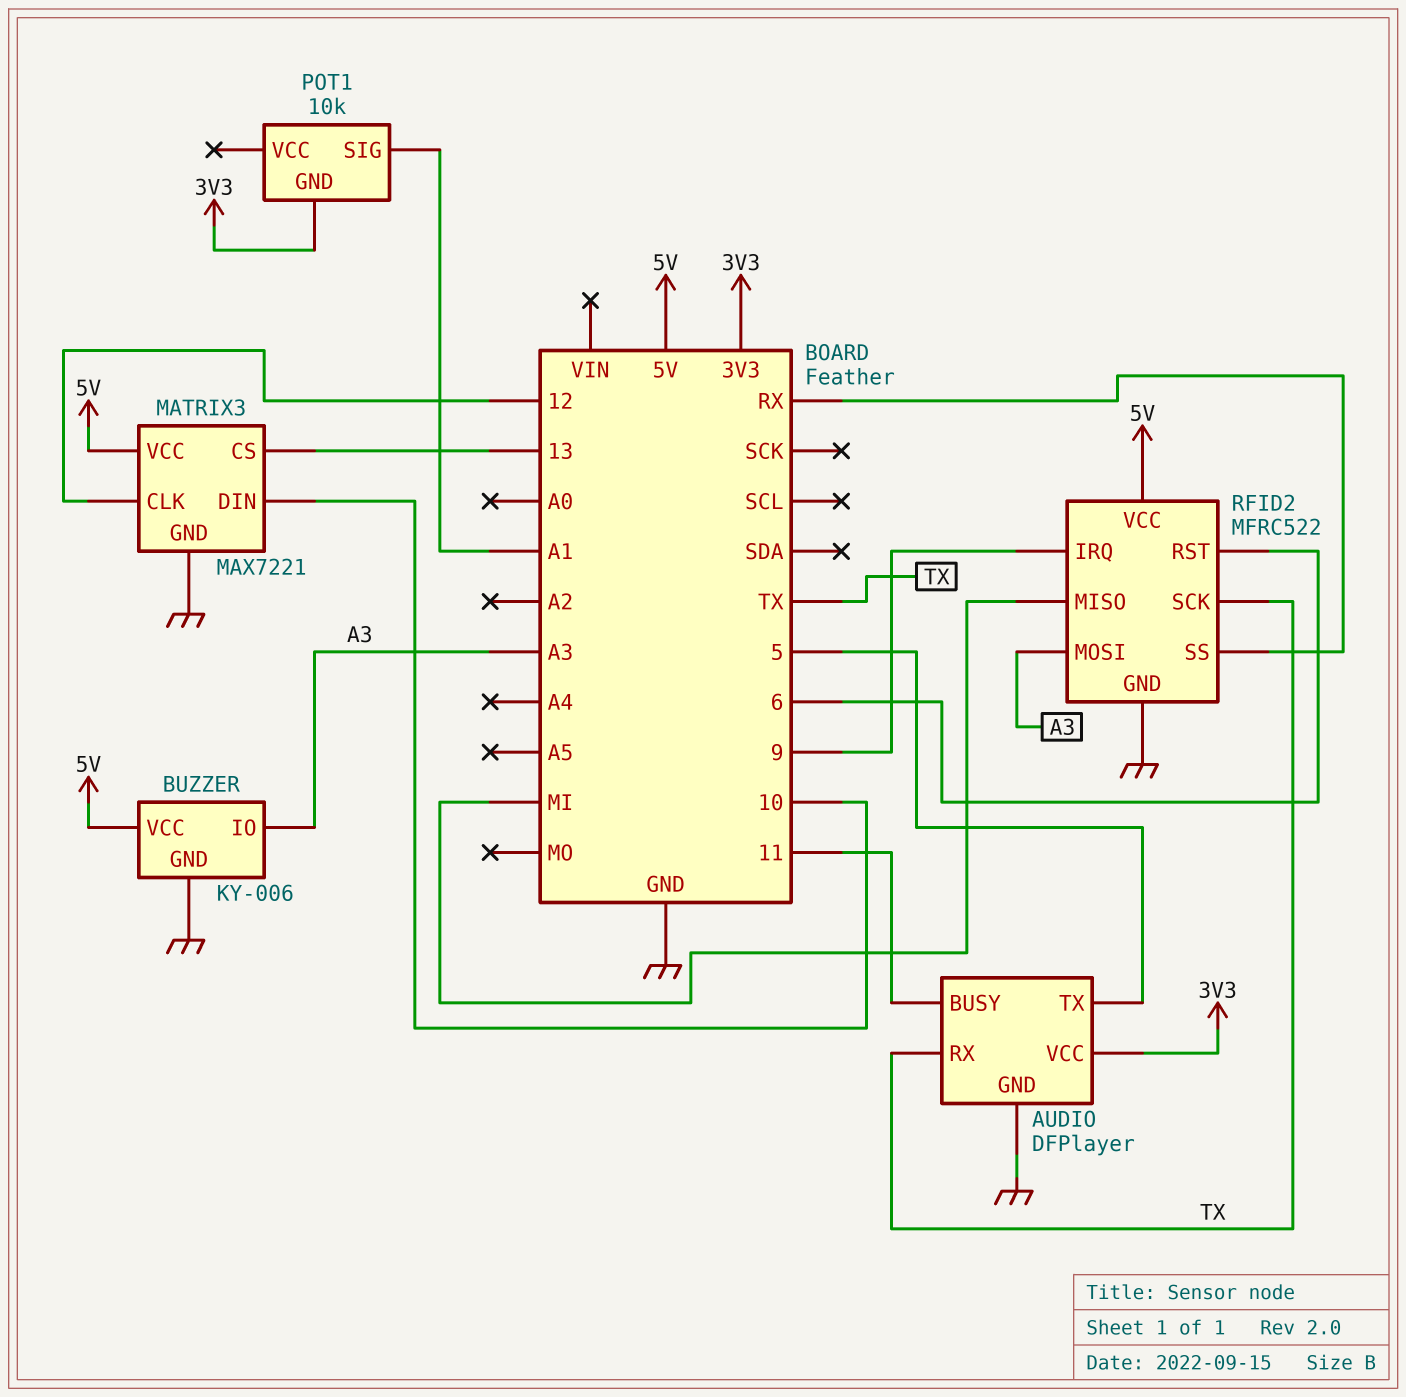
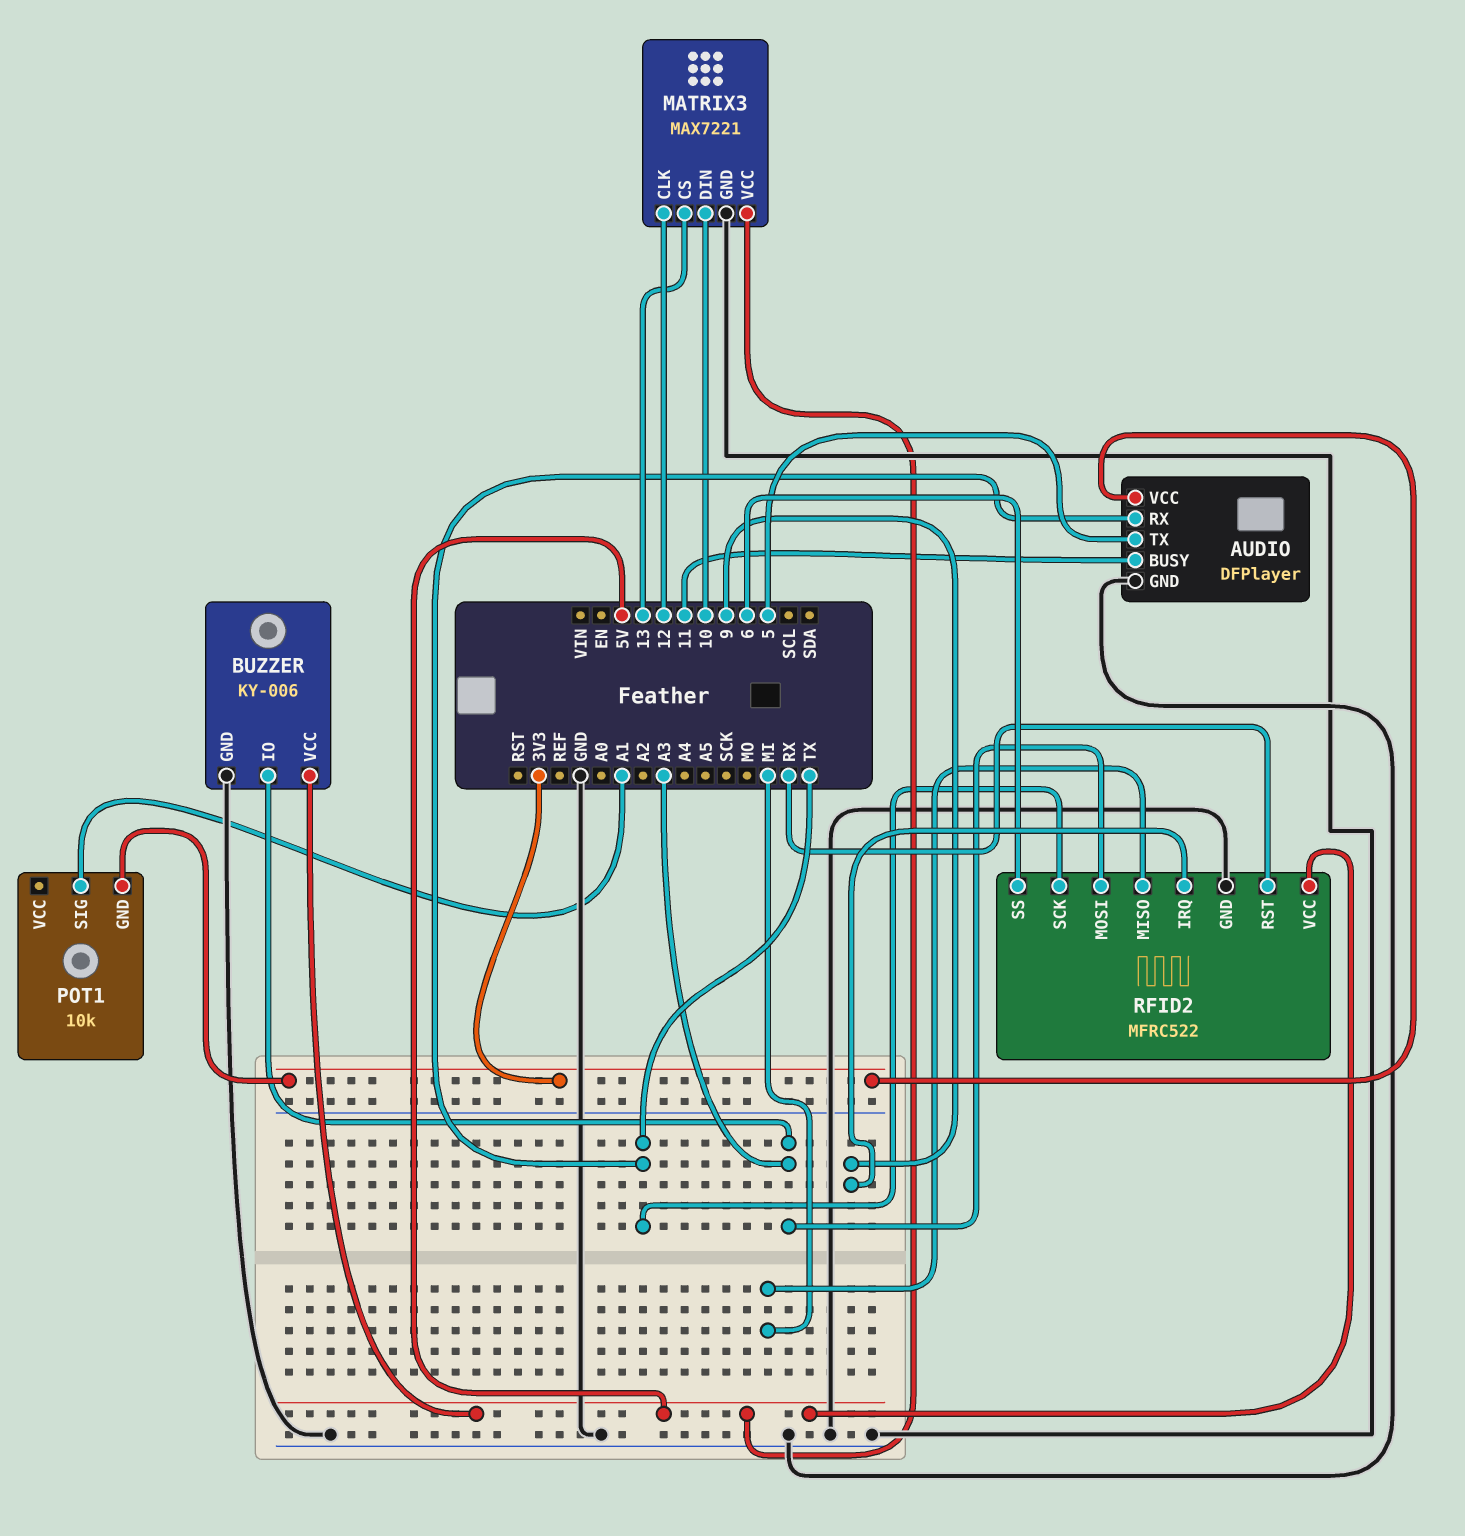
RFID2 pin RST: 6 -> RX
RFID2 pin SS: RX -> 6

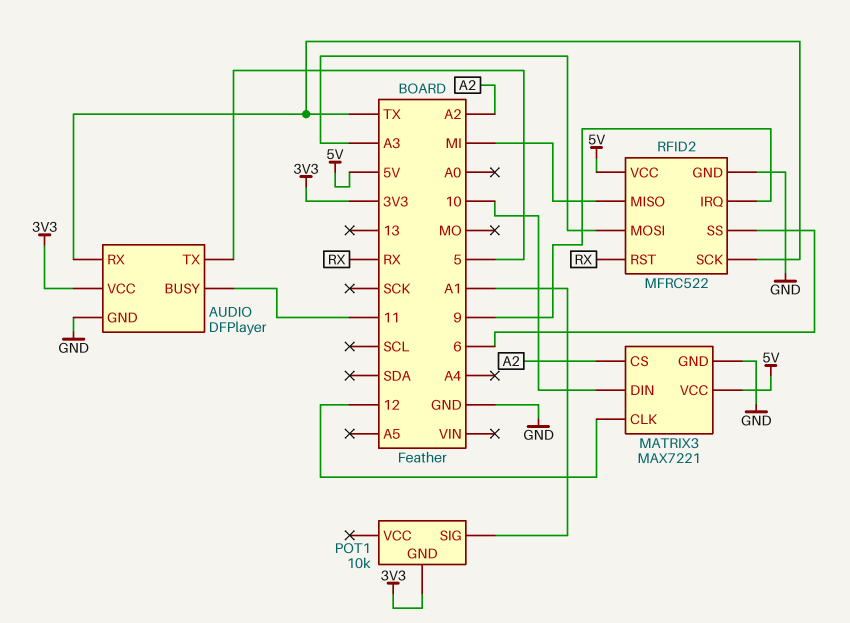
BUZZER: KY-006 -> none
BUZZER pin GND: GND -> none
BUZZER pin IO: A3 -> none
BUZZER pin VCC: 5V -> none
MATRIX3 pin CS: 13 -> A2

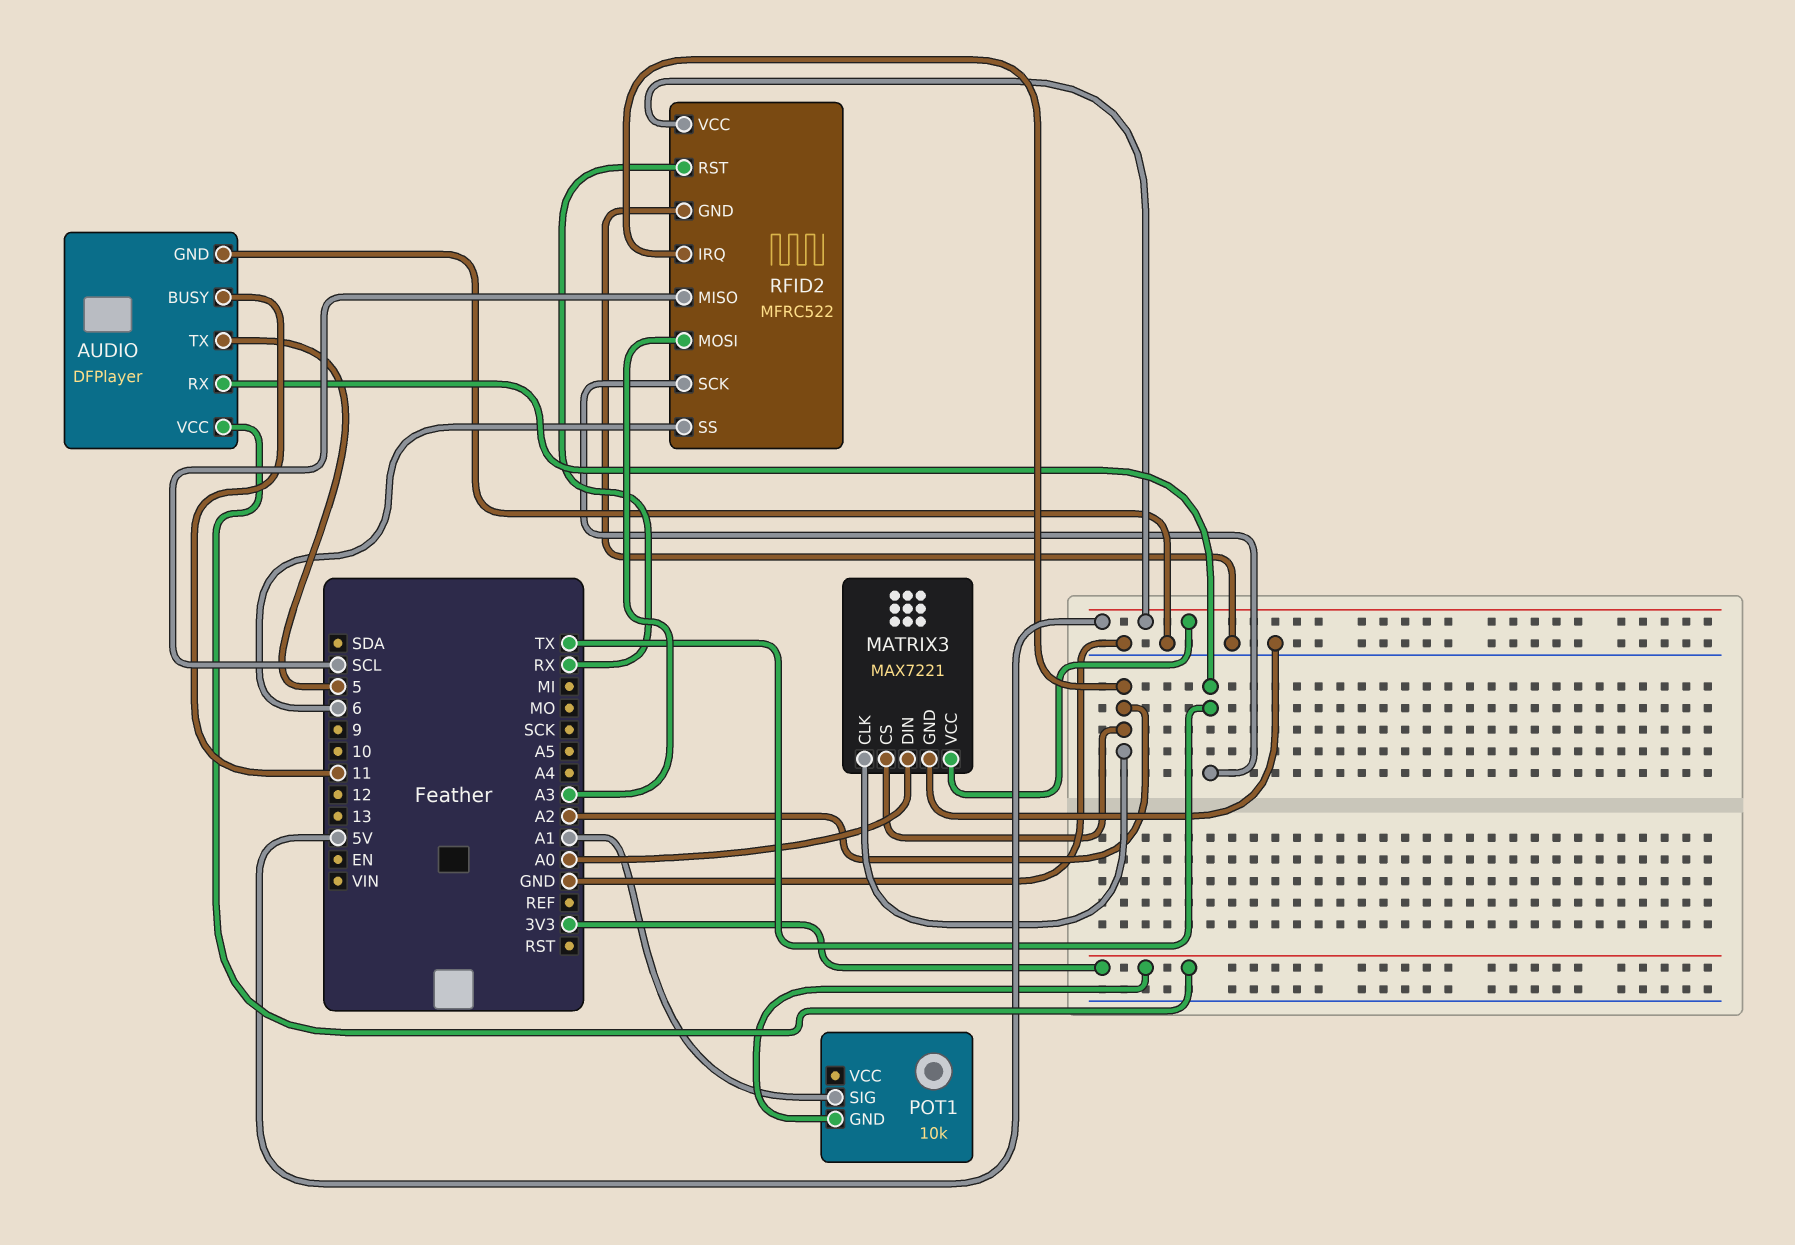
MATRIX3 pin CLK: 12 -> A2
MATRIX3 pin DIN: 10 -> A0
RFID2 pin IRQ: 9 -> A2
RFID2 pin MISO: MI -> SCL

